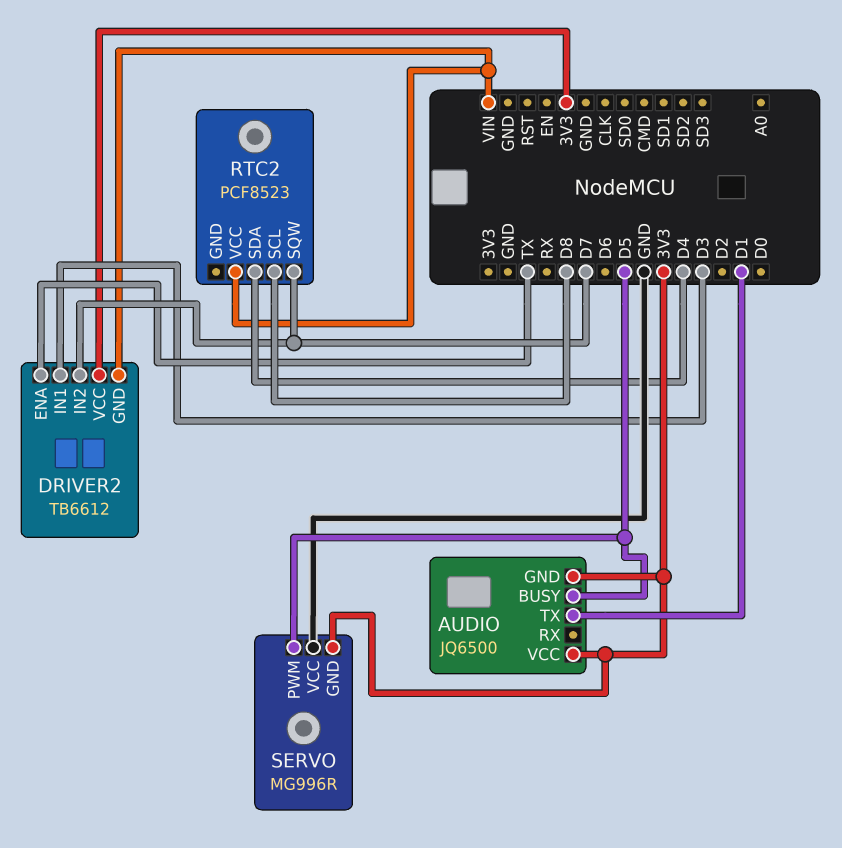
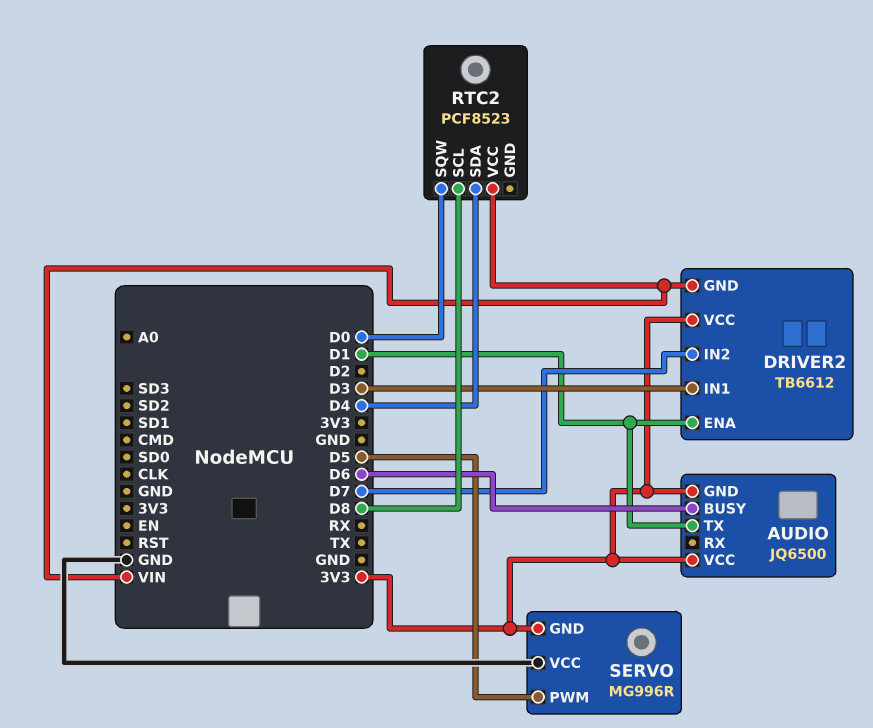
AUDIO pin BUSY: D5 -> D6
DRIVER2 pin ENA: TX -> D1
RTC2 pin SQW: D7 -> D0

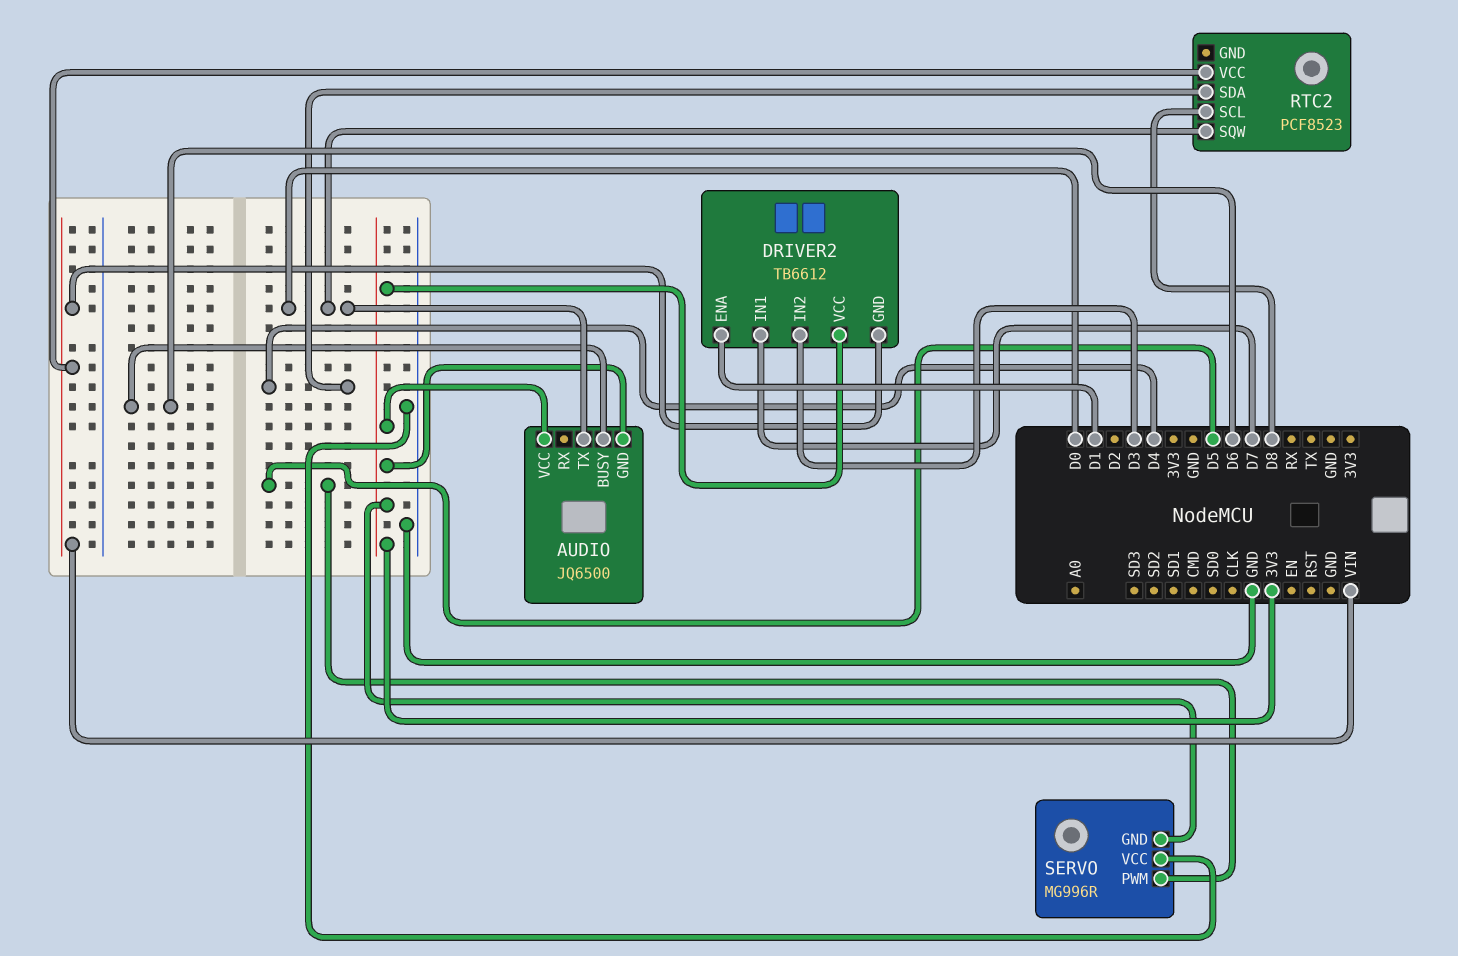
AUDIO pin TX: D1 -> D0
DRIVER2 pin IN1: D3 -> D7
DRIVER2 pin IN2: D7 -> D3

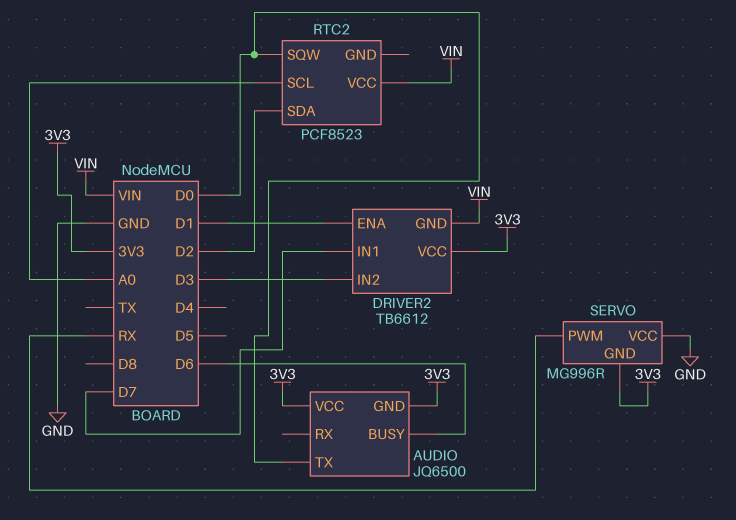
RTC2 pin SCL: D8 -> A0
RTC2 pin SDA: D4 -> D2
SERVO pin PWM: D5 -> RX

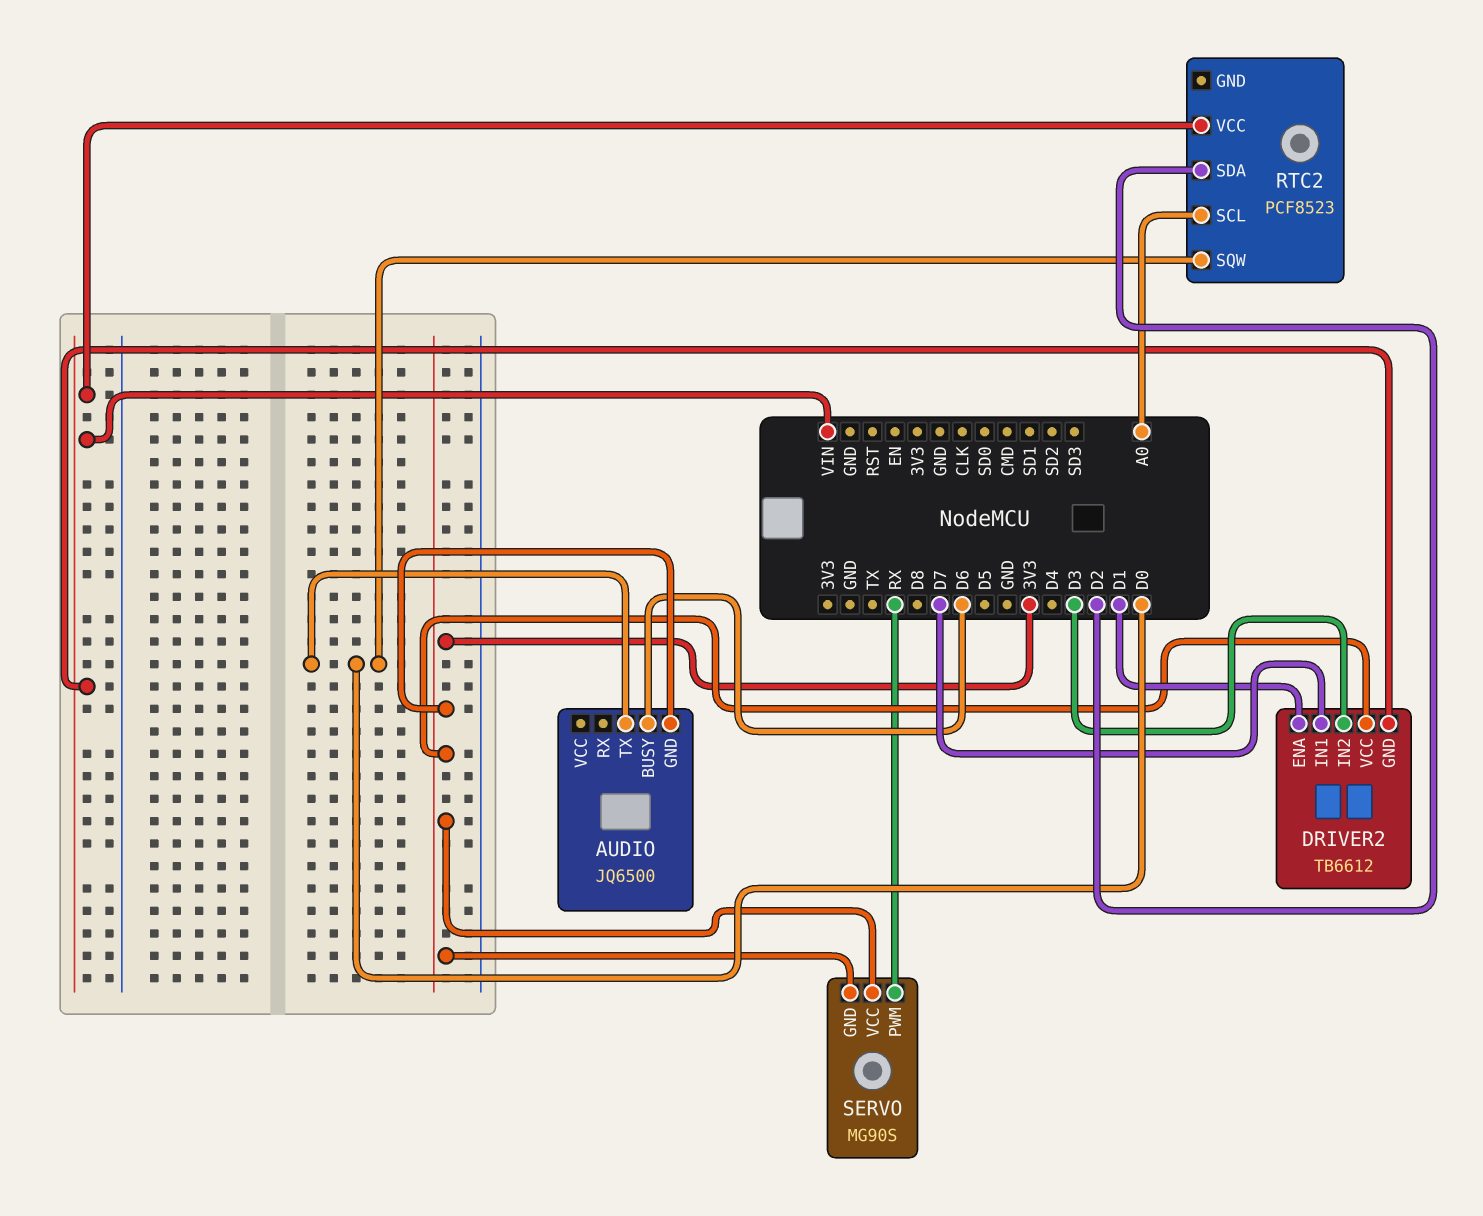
AUDIO pin VCC: 3V3 -> none
SERVO: MG996R -> MG90S
SERVO pin VCC: GND -> 3V3

